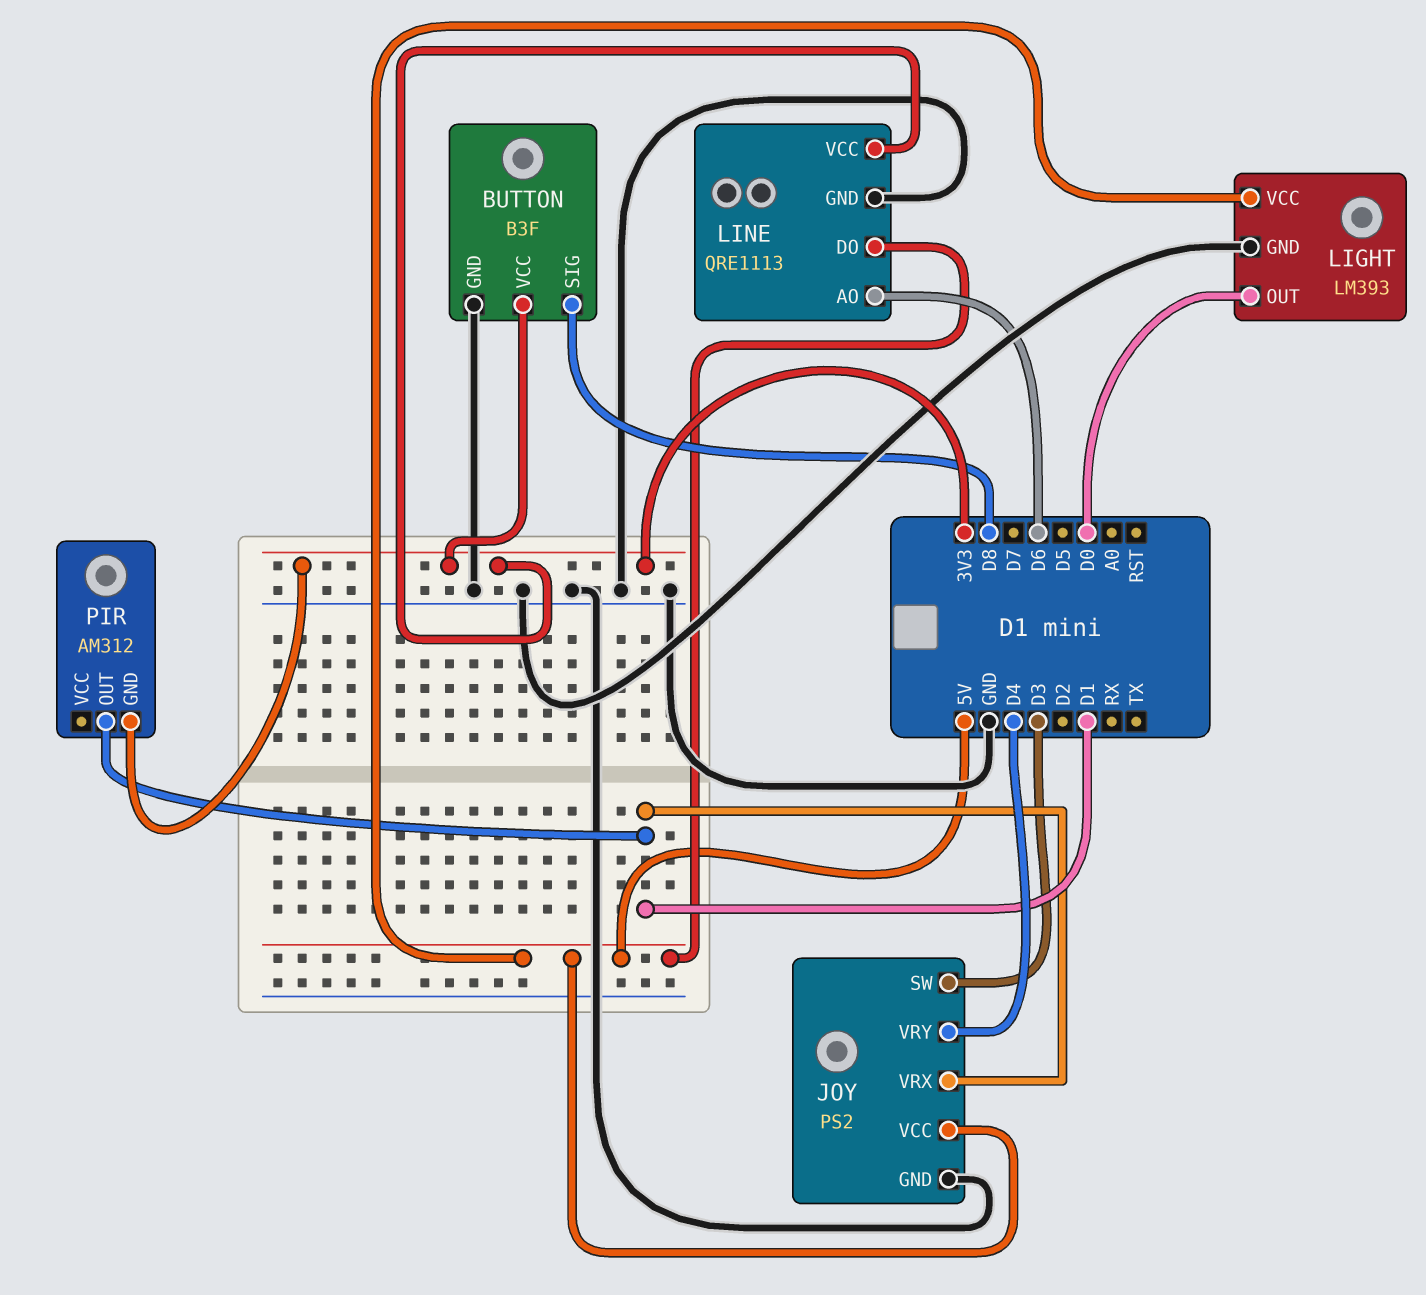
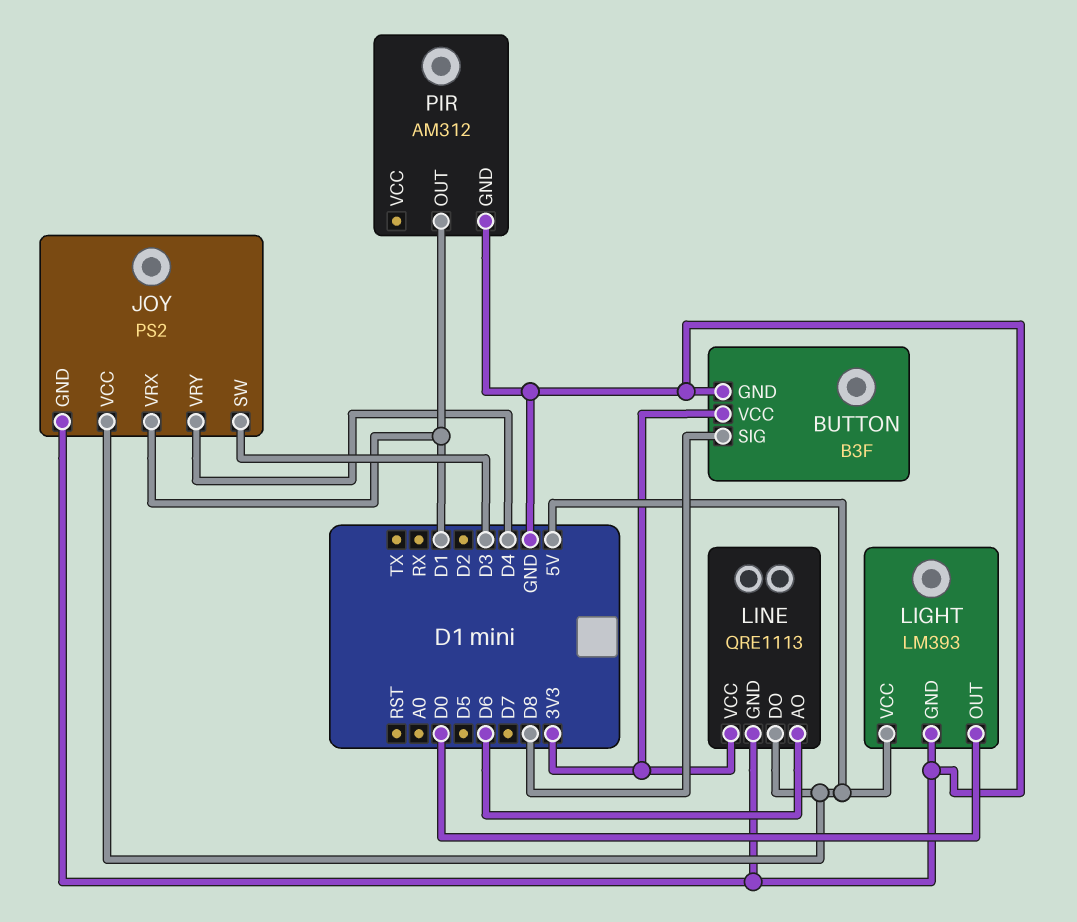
PIR pin GND: 3V3 -> GND

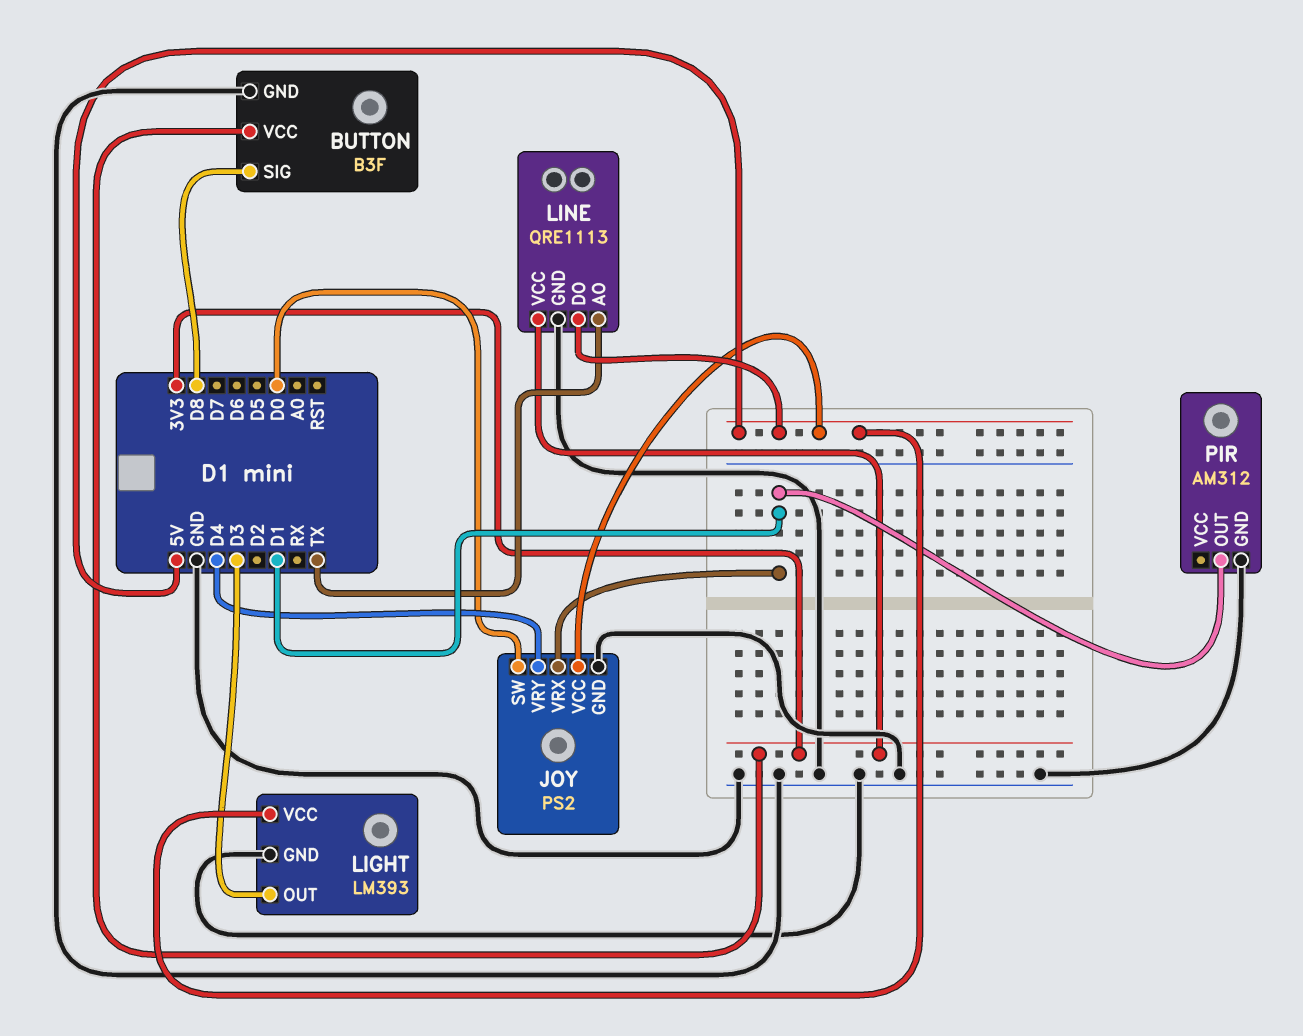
JOY pin SW: D3 -> D0
LIGHT pin OUT: D0 -> D3
LINE pin AO: D6 -> TX

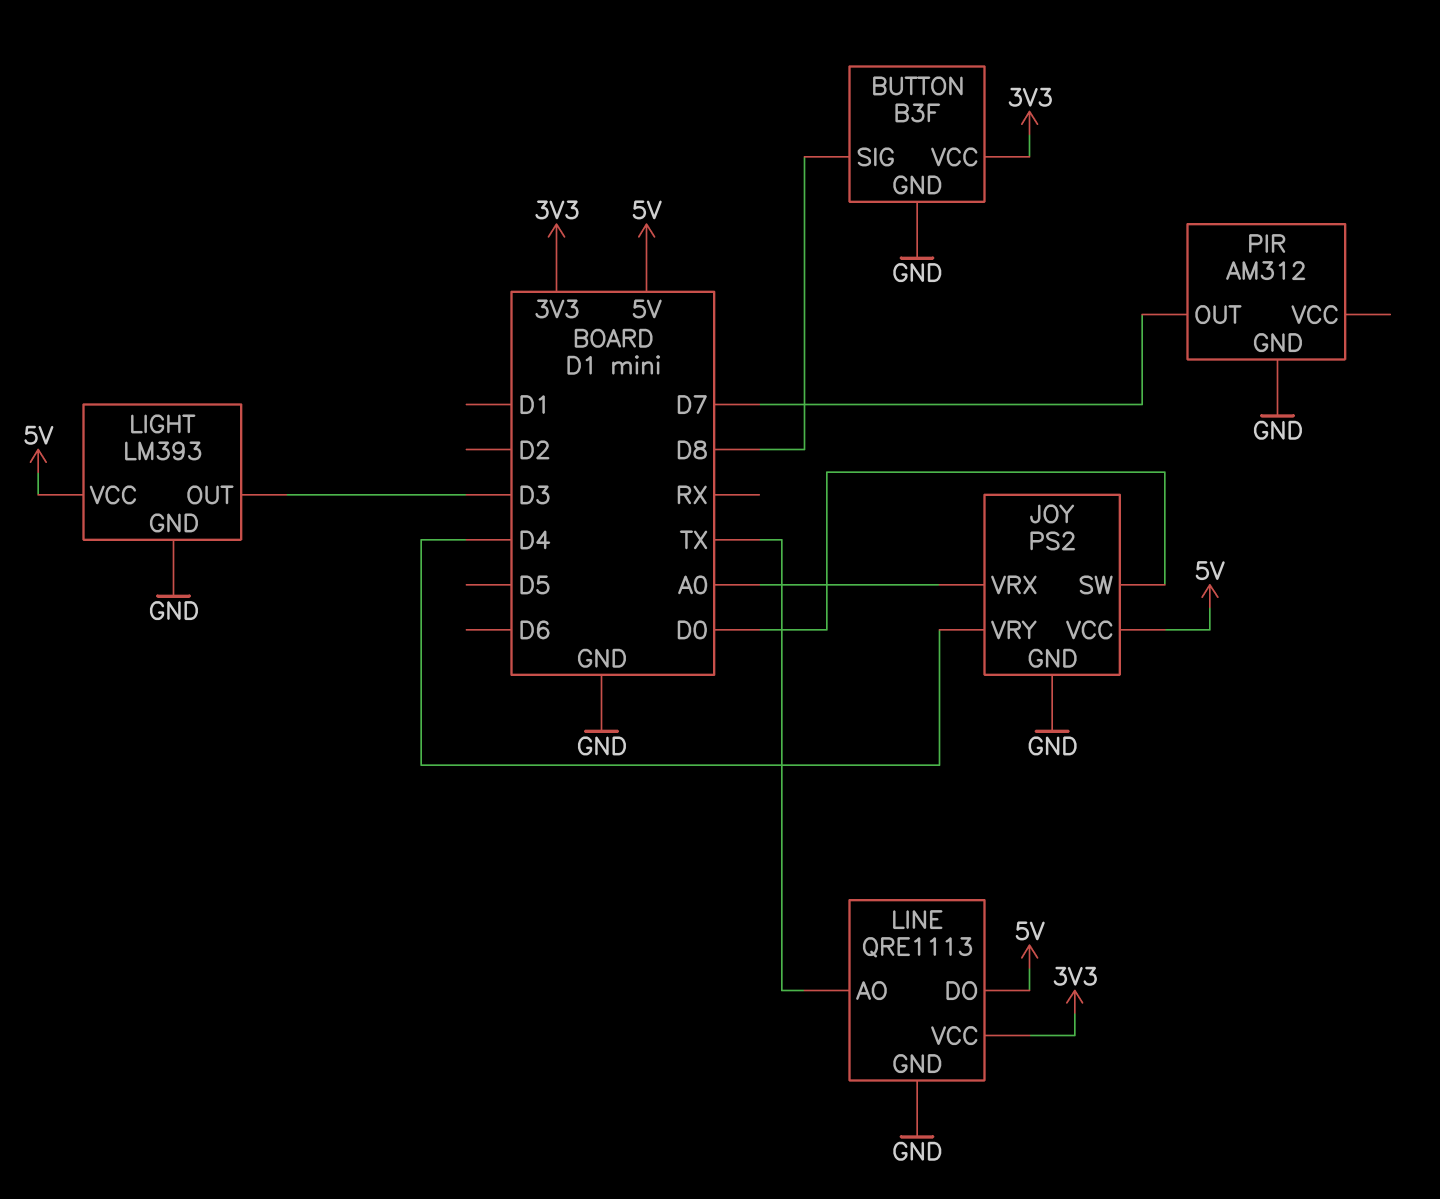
JOY pin VRX: D1 -> A0
PIR pin OUT: D1 -> D7

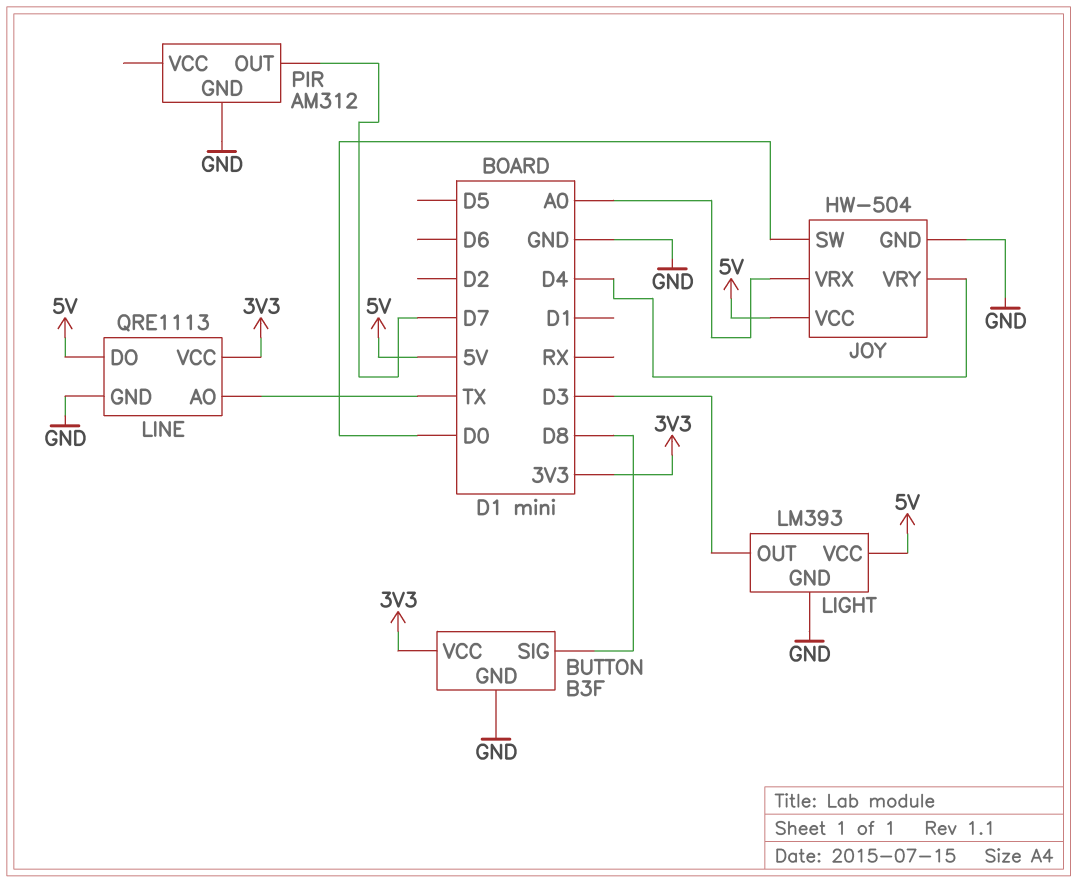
JOY: PS2 -> HW-504

